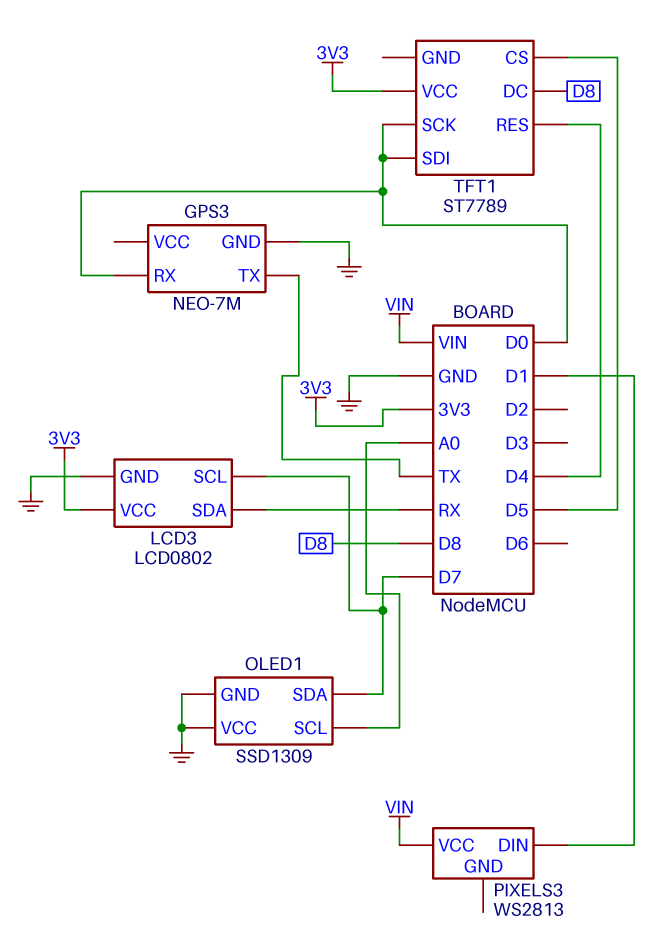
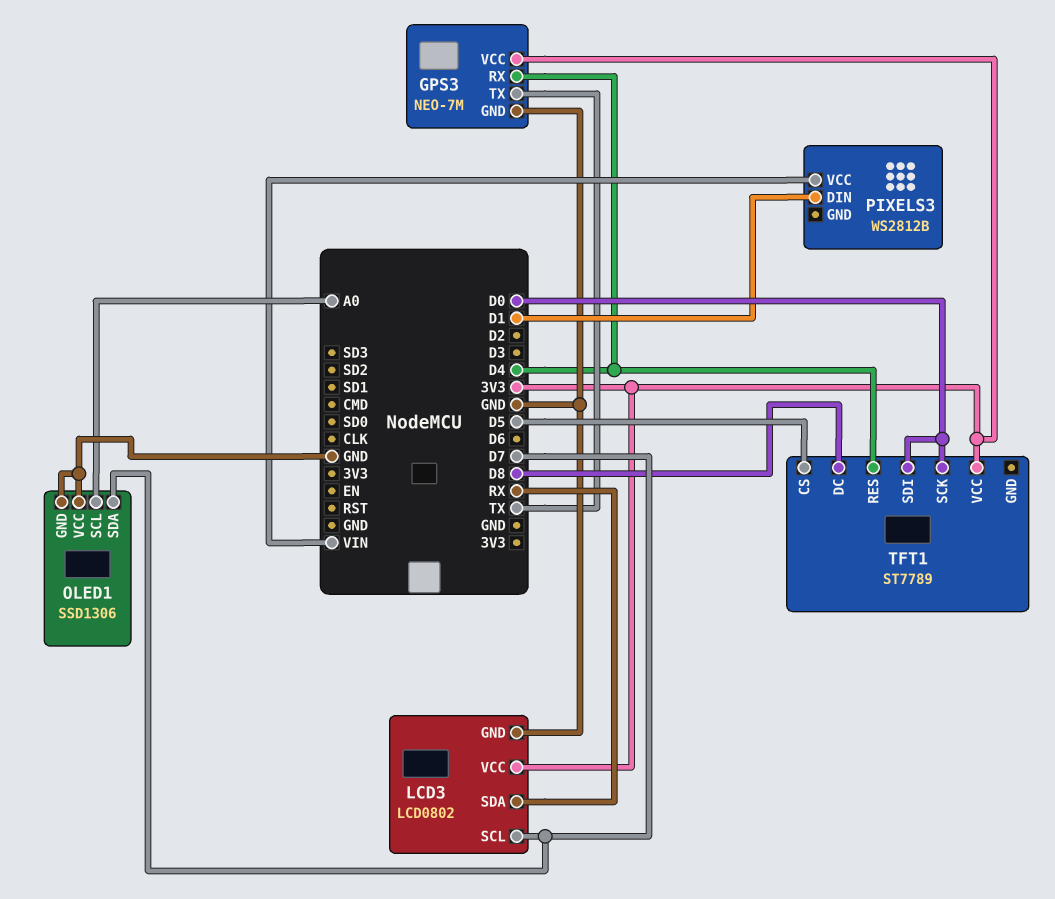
GPS3 pin RX: D0 -> D4
GPS3 pin VCC: none -> 3V3
OLED1: SSD1309 -> SSD1306
PIXELS3: WS2813 -> WS2812B

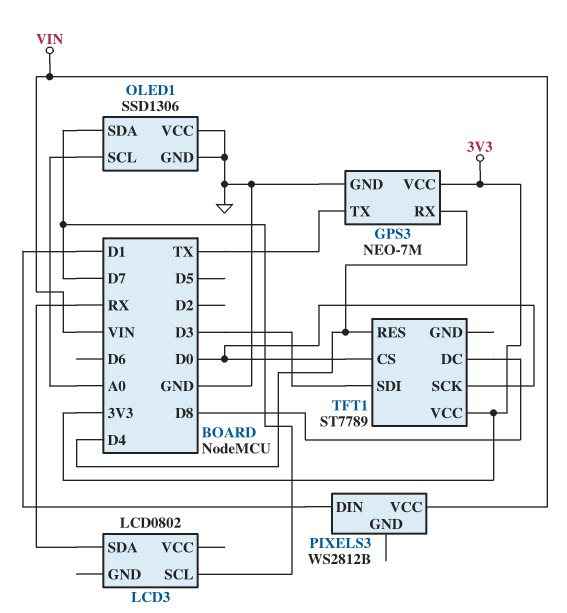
LCD3 pin GND: GND -> none
LCD3 pin VCC: 3V3 -> none
TFT1 pin CS: D5 -> D0
TFT1 pin SDI: D0 -> D3

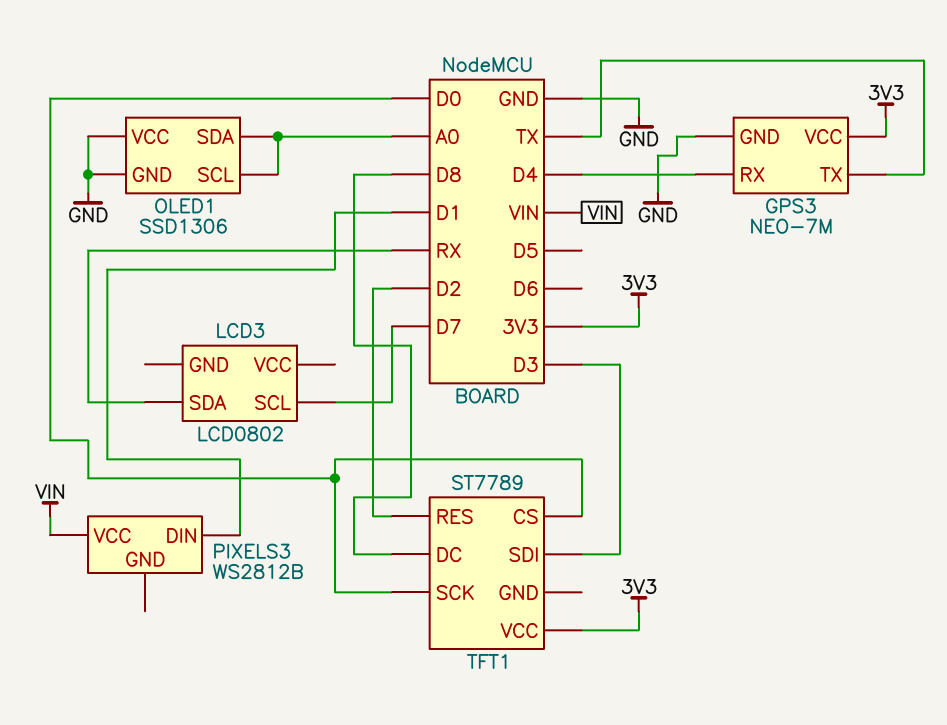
OLED1 pin SDA: D7 -> A0
TFT1 pin RES: D4 -> D2

